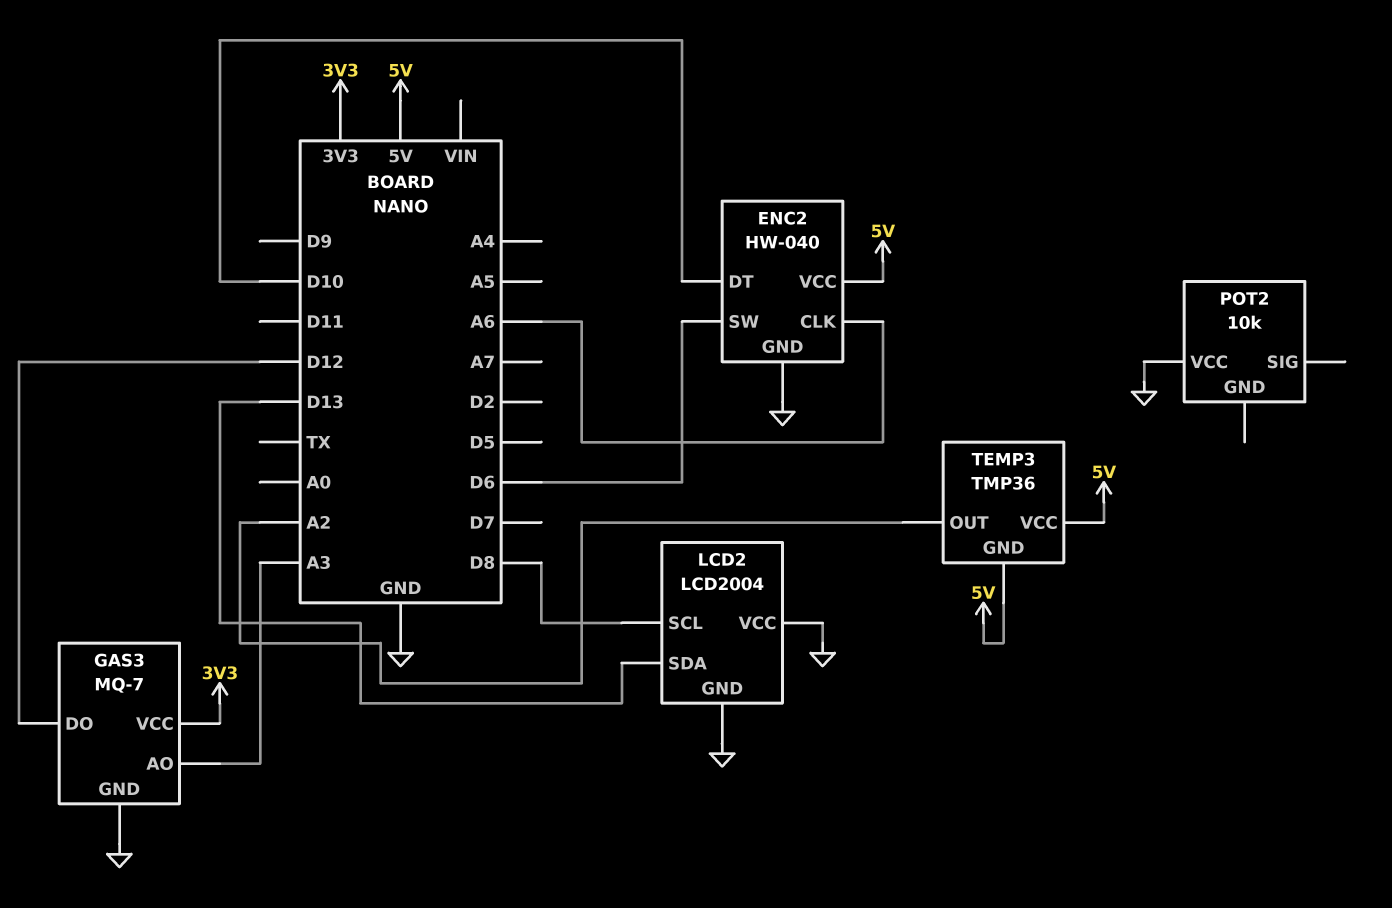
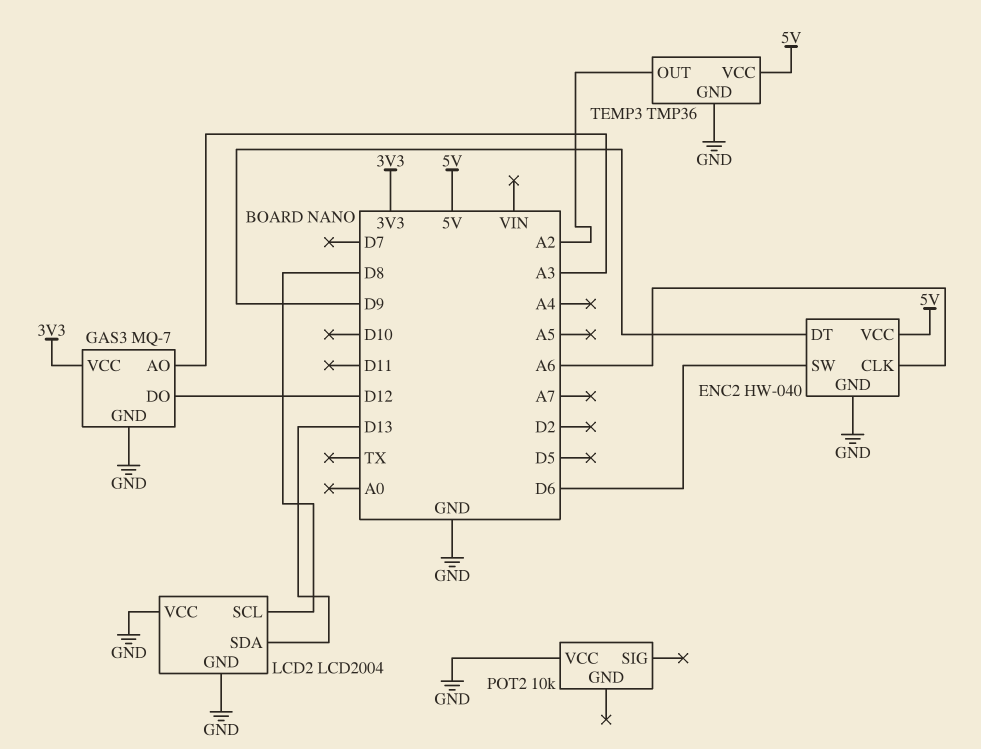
ENC2 pin DT: D10 -> D9
TEMP3 pin GND: 5V -> GND

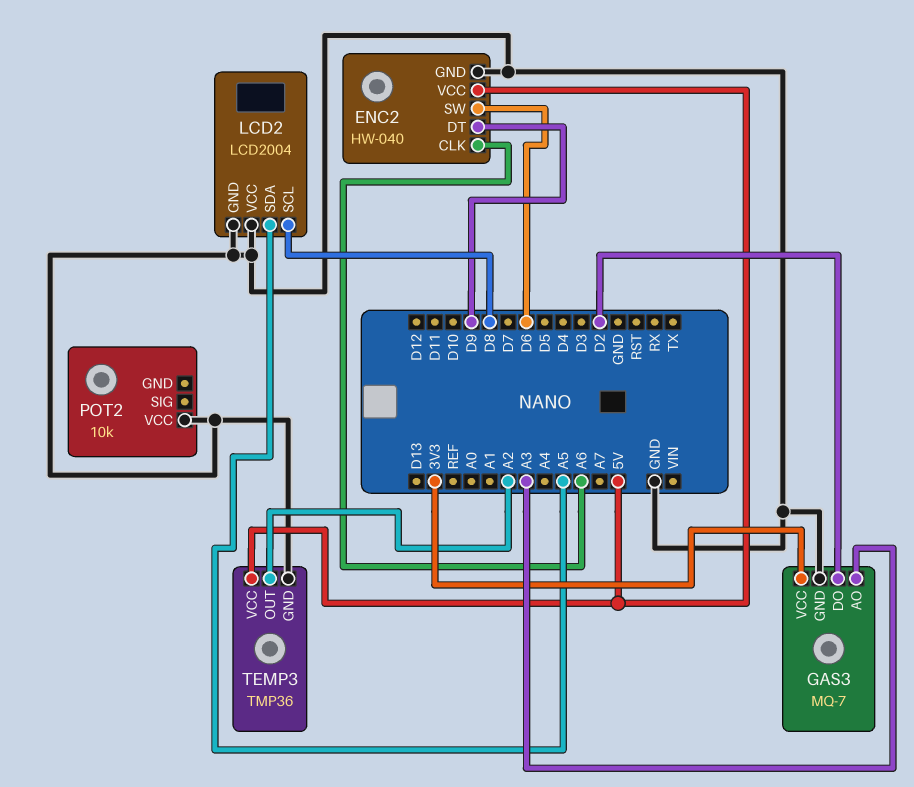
GAS3 pin DO: D12 -> D2
LCD2 pin SDA: D13 -> A5

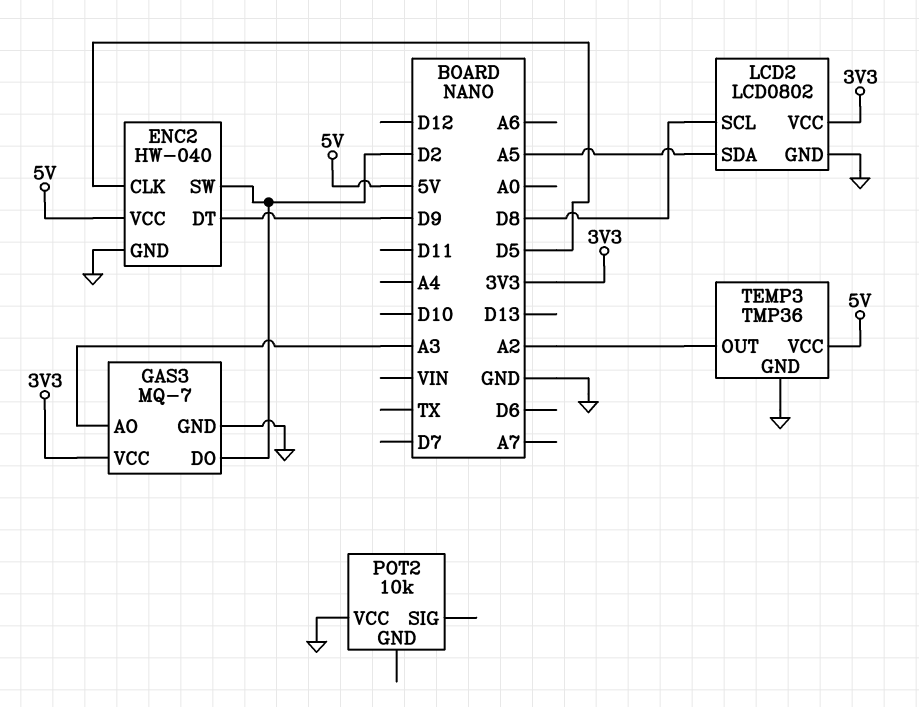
ENC2 pin CLK: A6 -> D5
ENC2 pin SW: D6 -> D2
LCD2: LCD2004 -> LCD0802
LCD2 pin VCC: GND -> 3V3

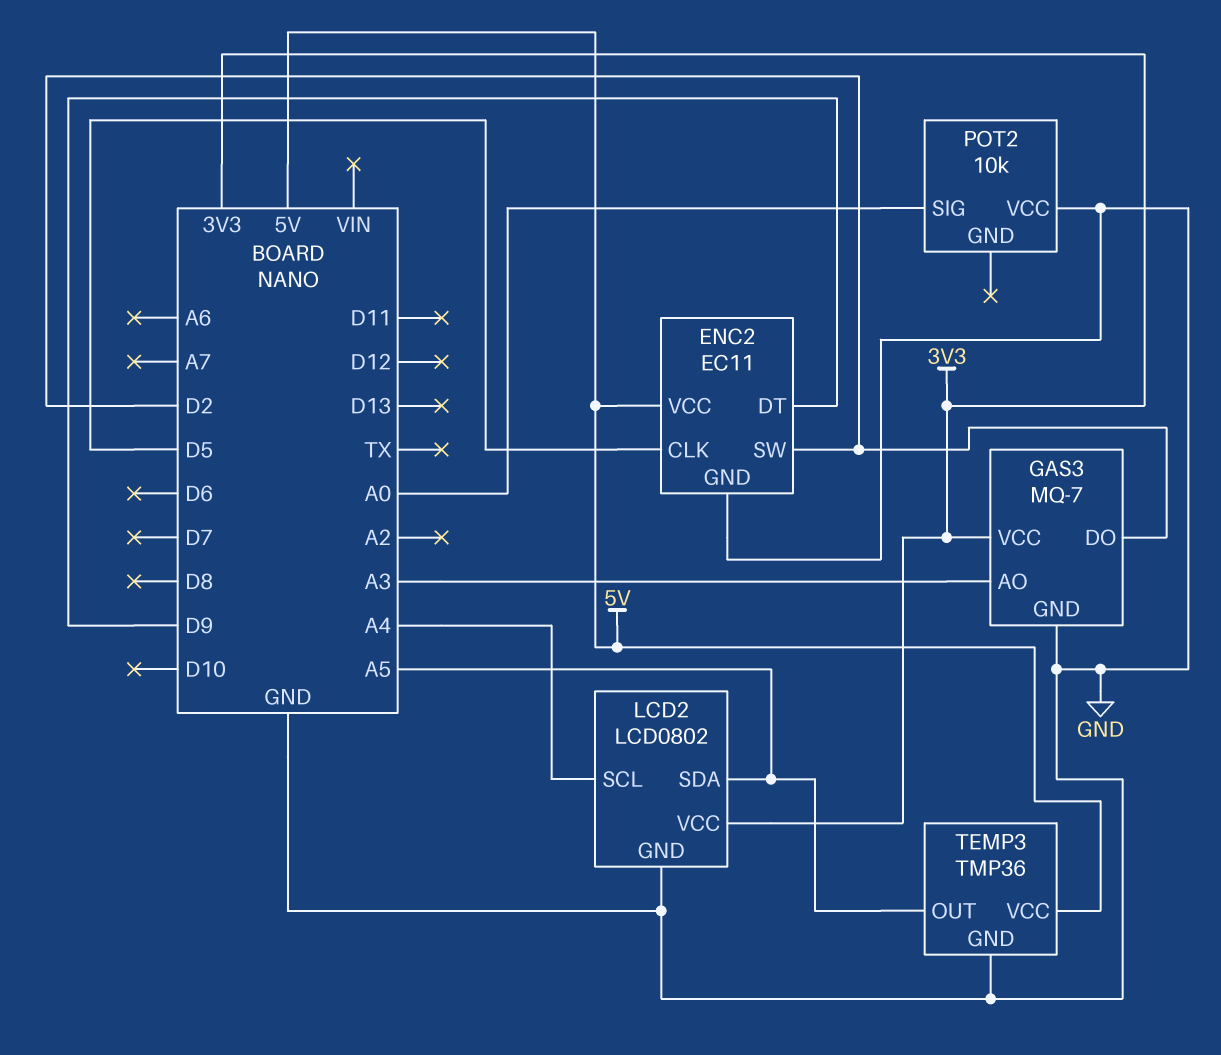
ENC2: HW-040 -> EC11
LCD2 pin SCL: D8 -> A4
POT2 pin SIG: none -> A0
TEMP3 pin OUT: A2 -> A5

